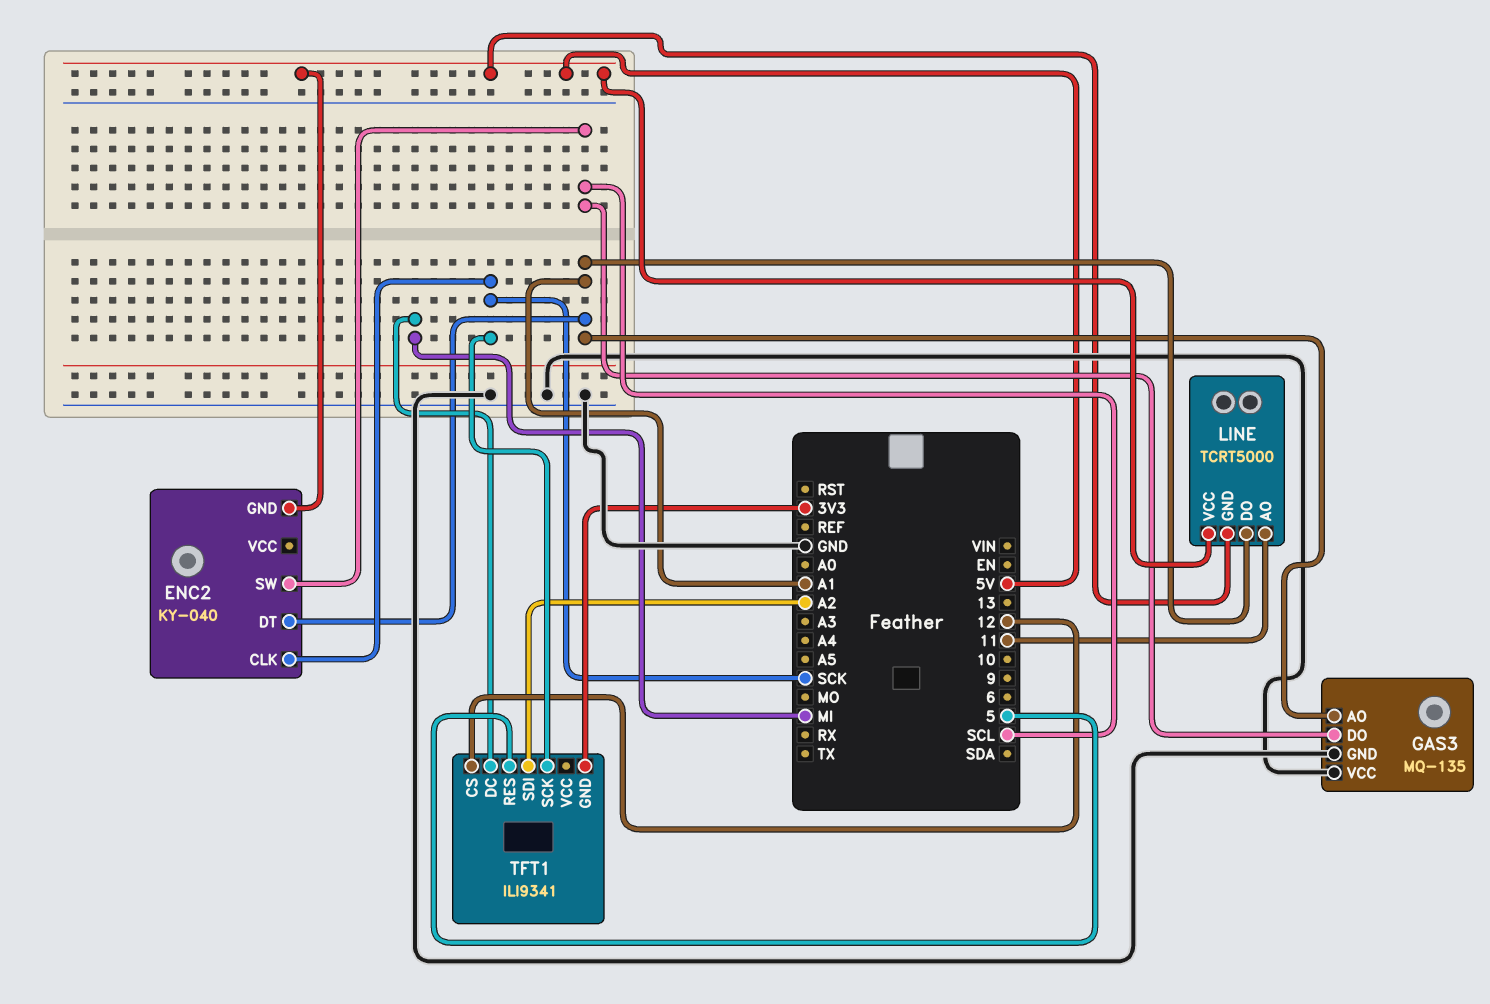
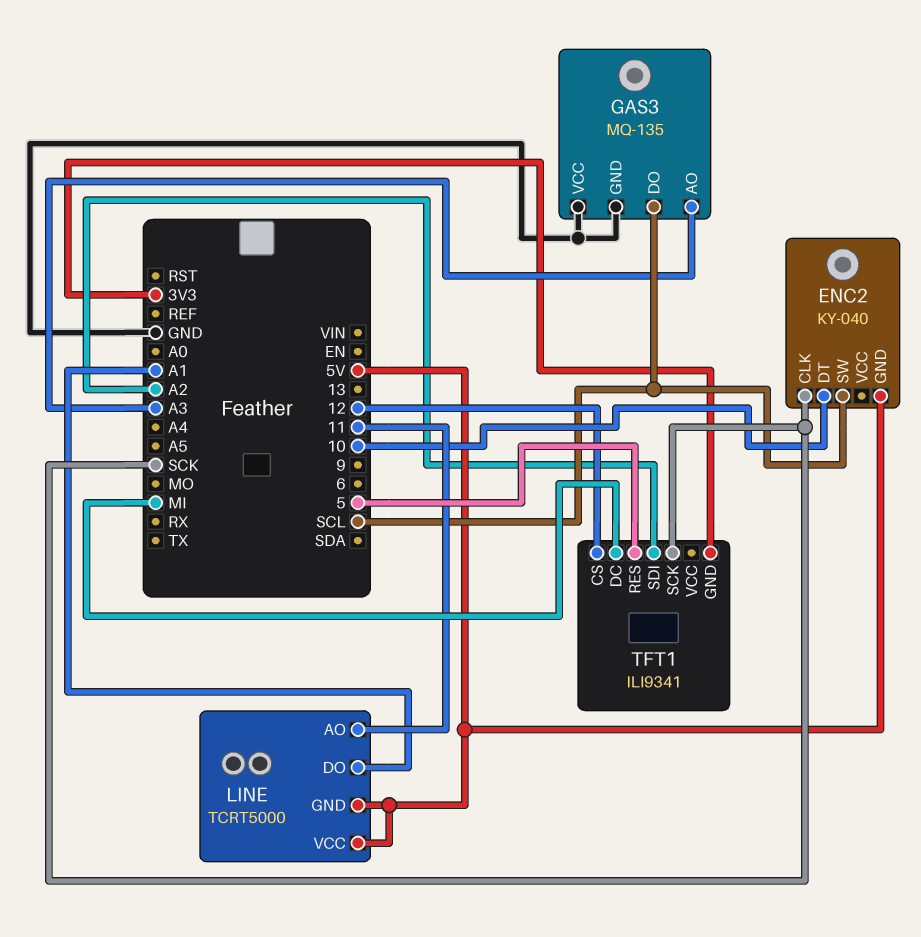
ENC2 pin DT: A1 -> 10
GAS3 pin AO: A1 -> A3

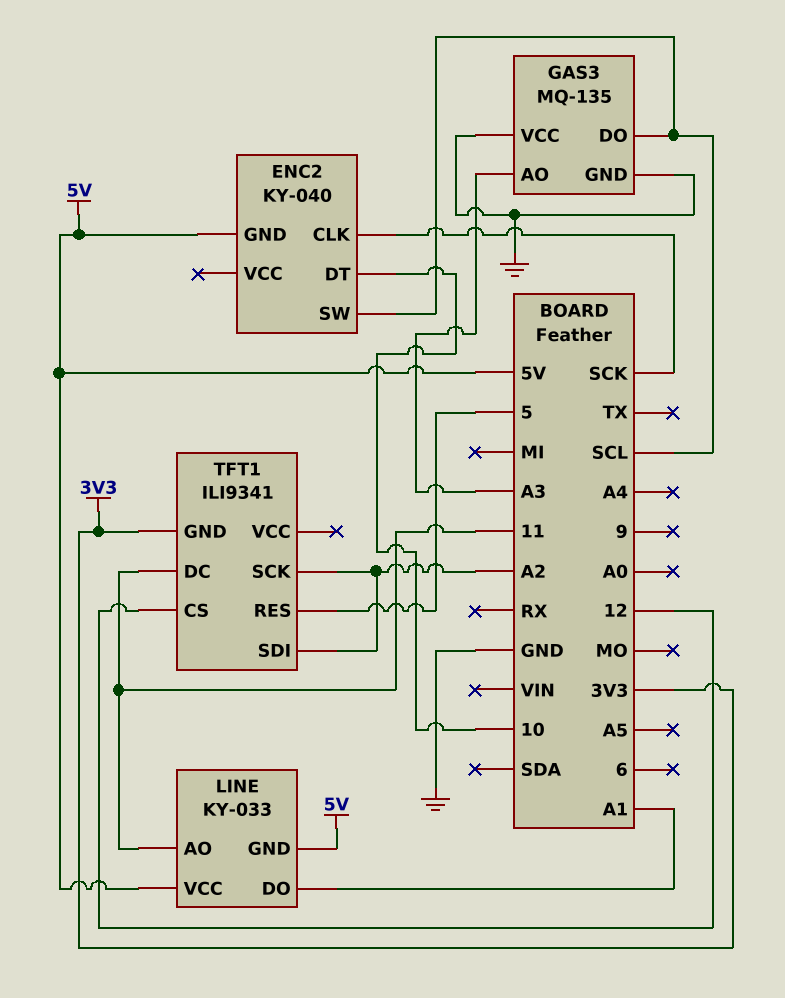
LINE: TCRT5000 -> KY-033
TFT1 pin DC: MI -> 11
TFT1 pin SCK: SCK -> A2

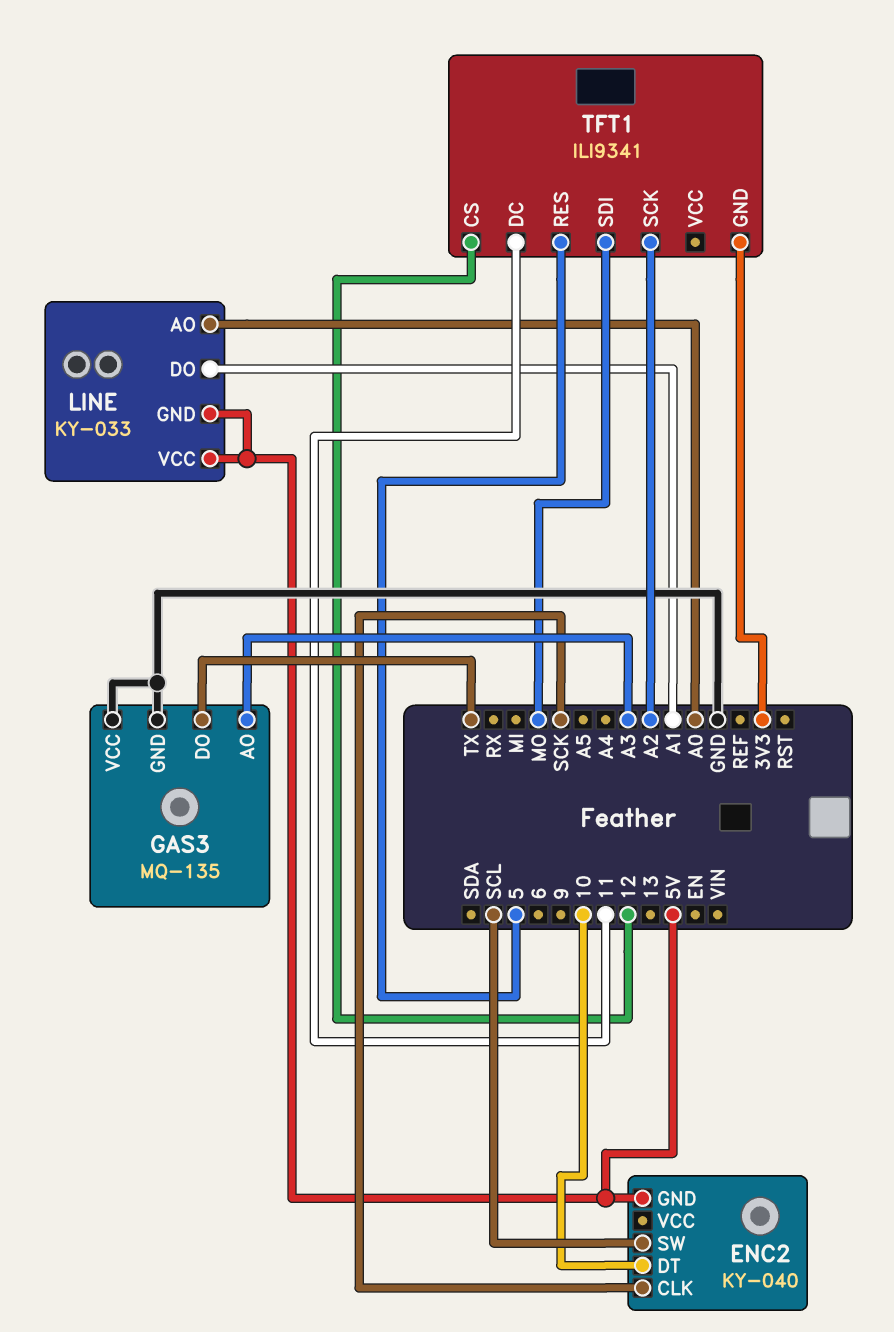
GAS3 pin DO: SCL -> TX
LINE pin AO: 11 -> A0
TFT1 pin SDI: A2 -> MO

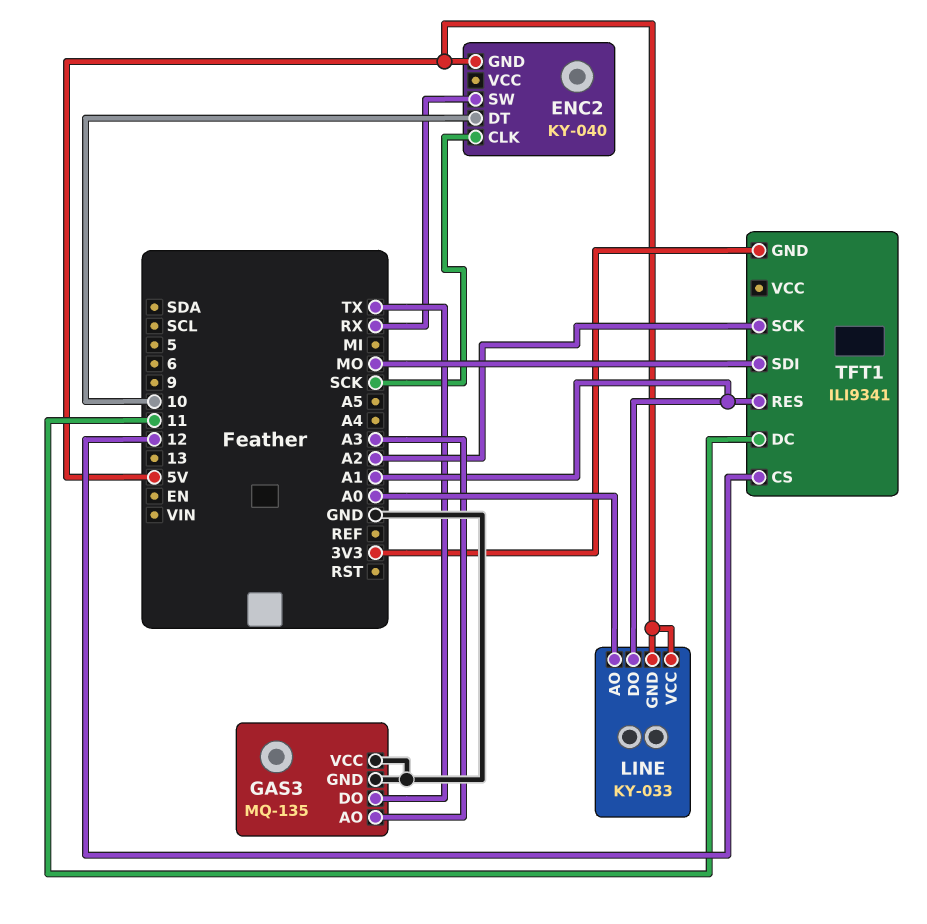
ENC2 pin SW: SCL -> RX
TFT1 pin RES: 5 -> A1

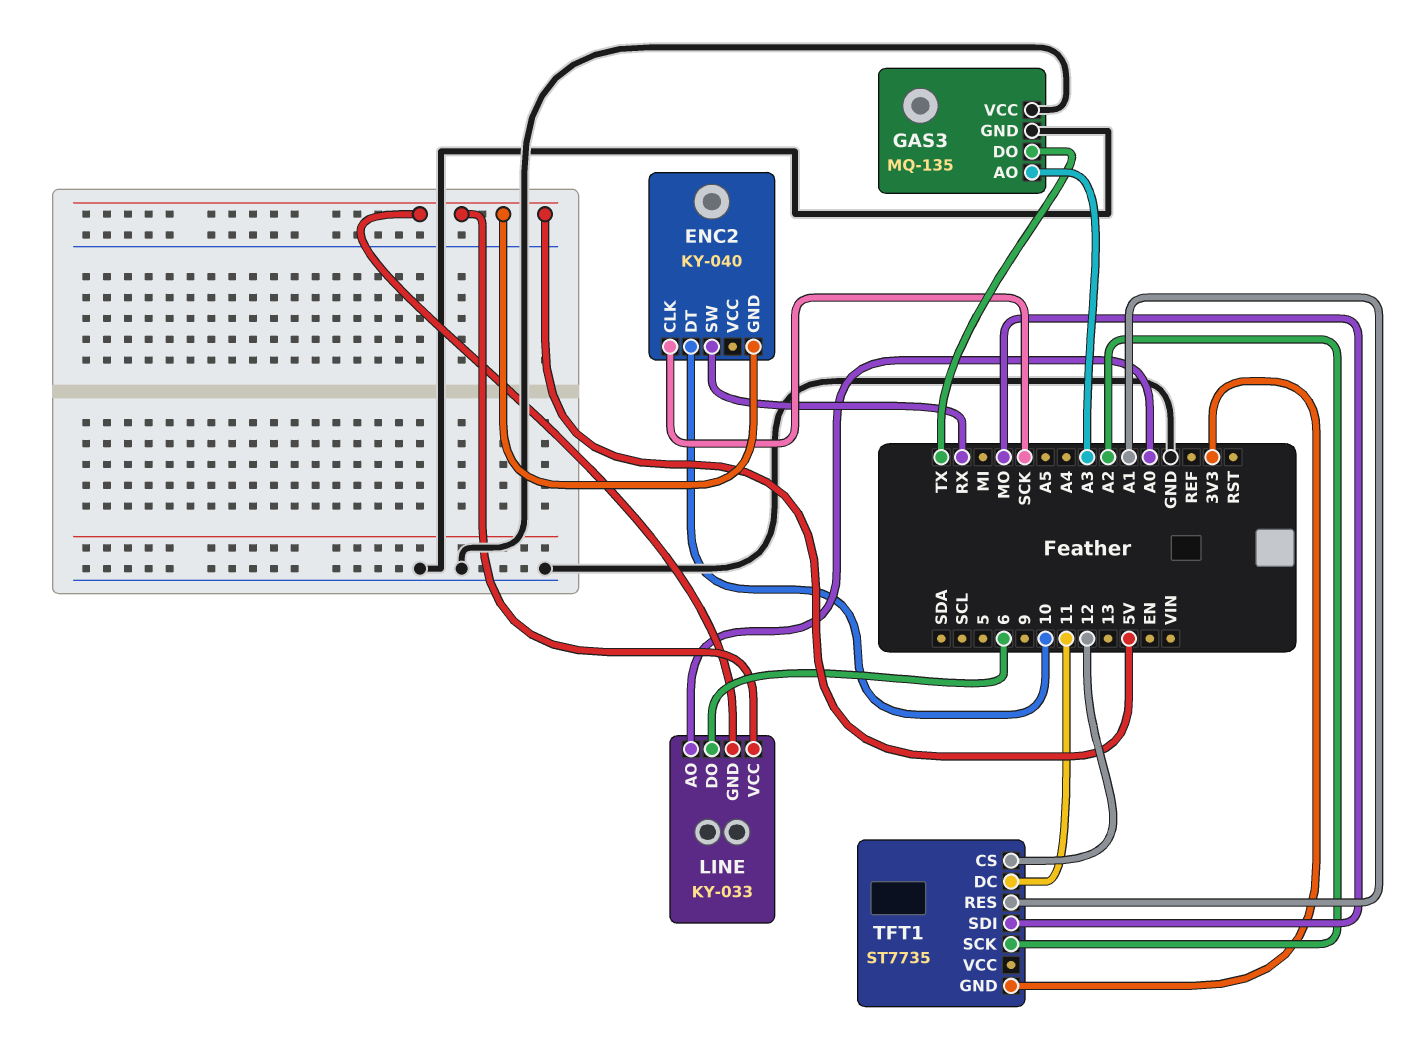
LINE pin DO: A1 -> 6
TFT1: ILI9341 -> ST7735

